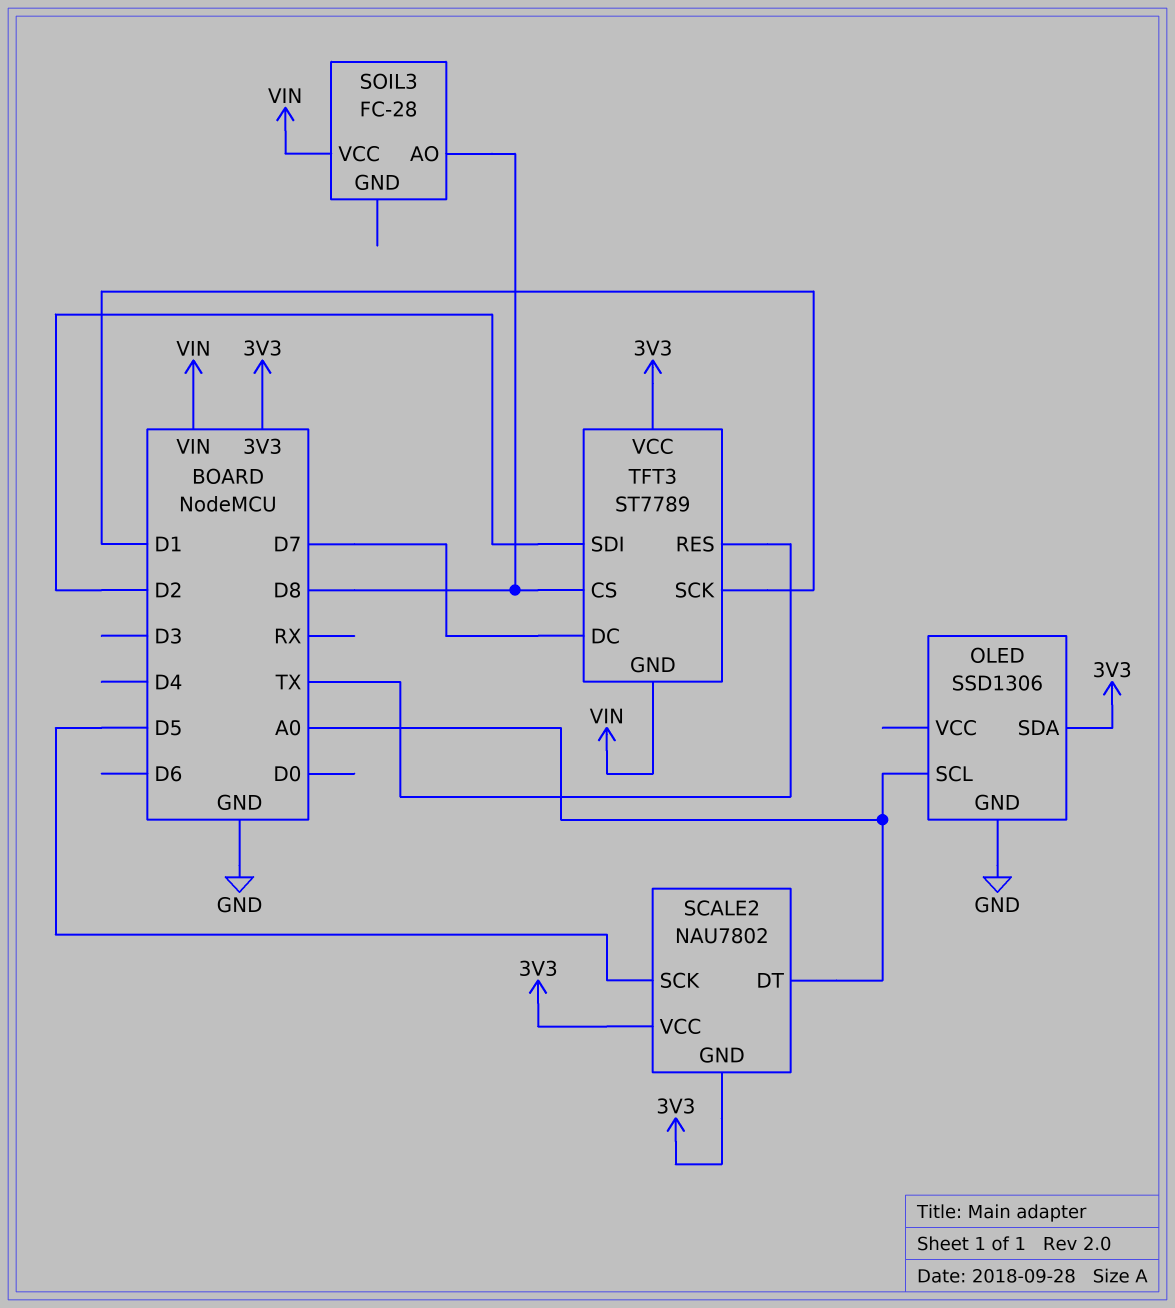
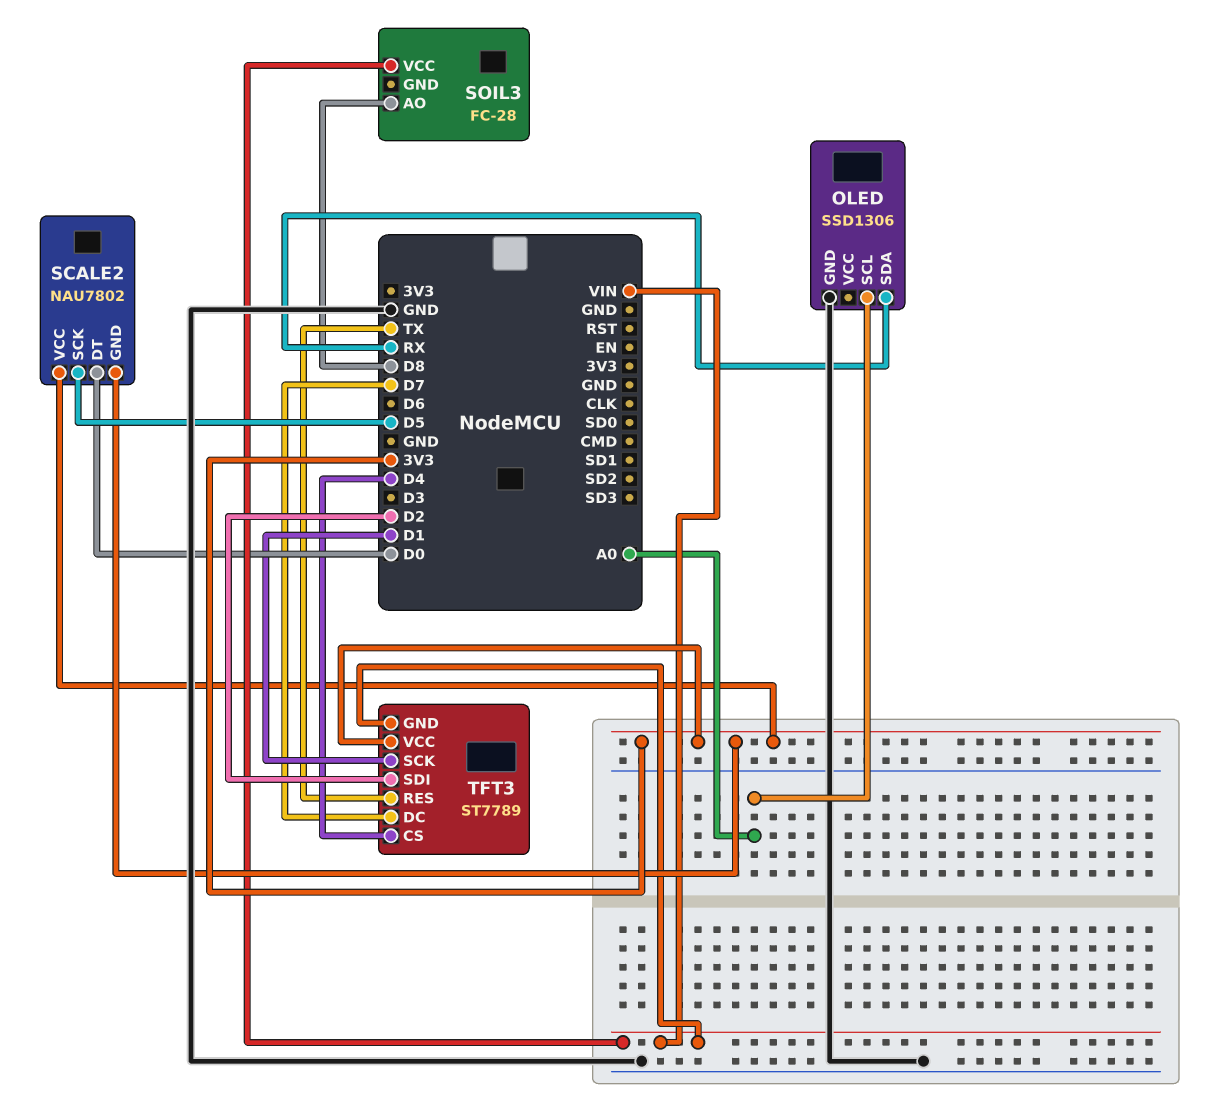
OLED pin SDA: 3V3 -> RX
SCALE2 pin DT: A0 -> D0
TFT3 pin CS: D8 -> D4

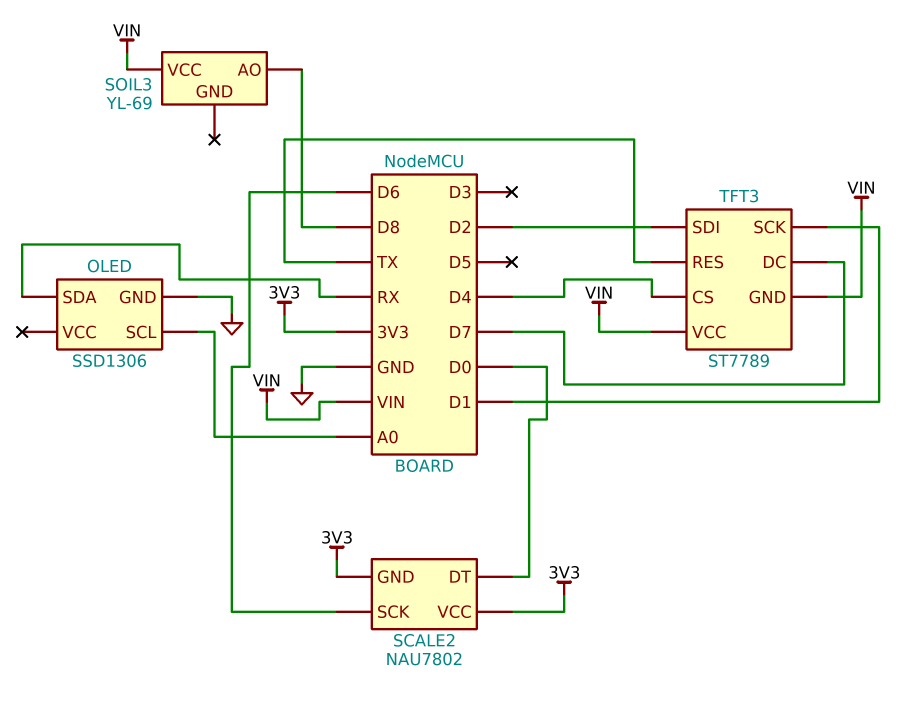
SCALE2 pin SCK: D5 -> D6
SOIL3: FC-28 -> YL-69
TFT3 pin VCC: 3V3 -> VIN

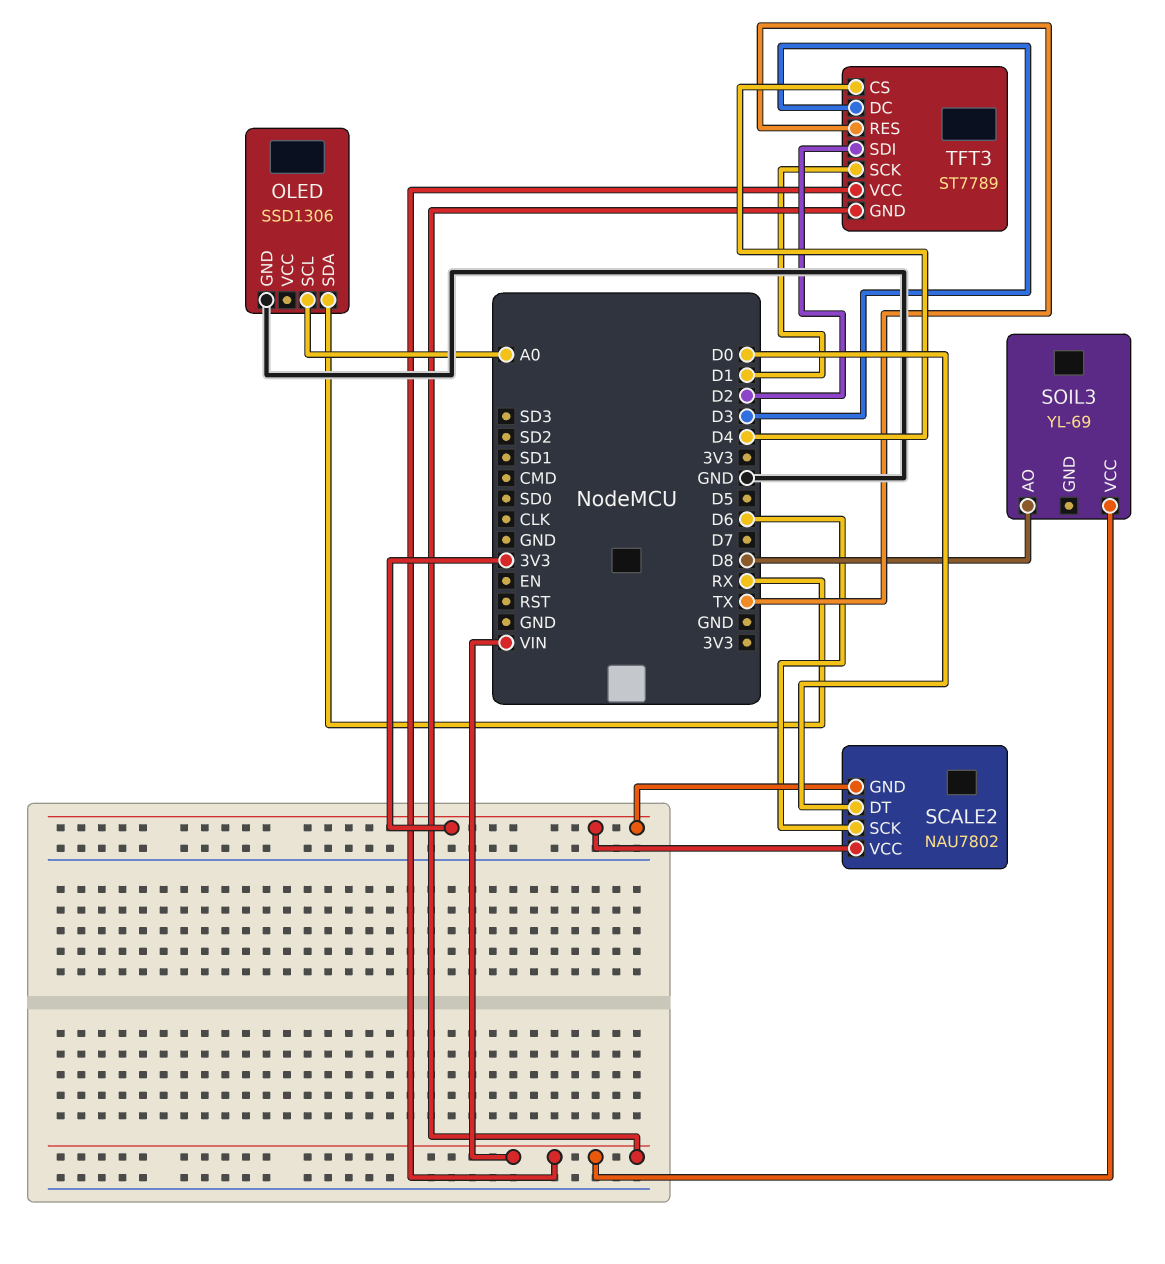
TFT3 pin DC: D7 -> D3

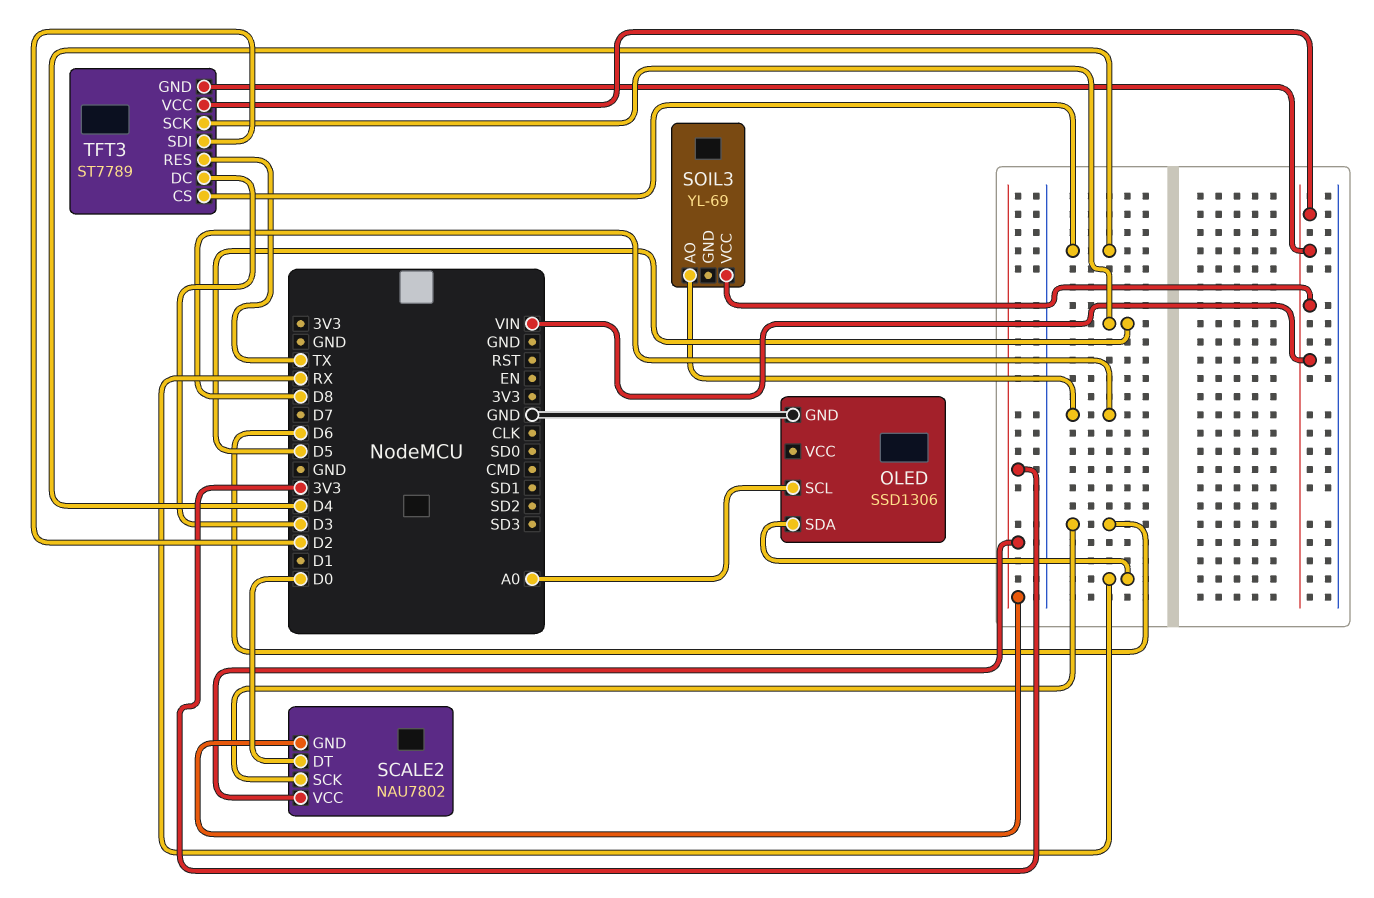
TFT3 pin SCK: D1 -> D5

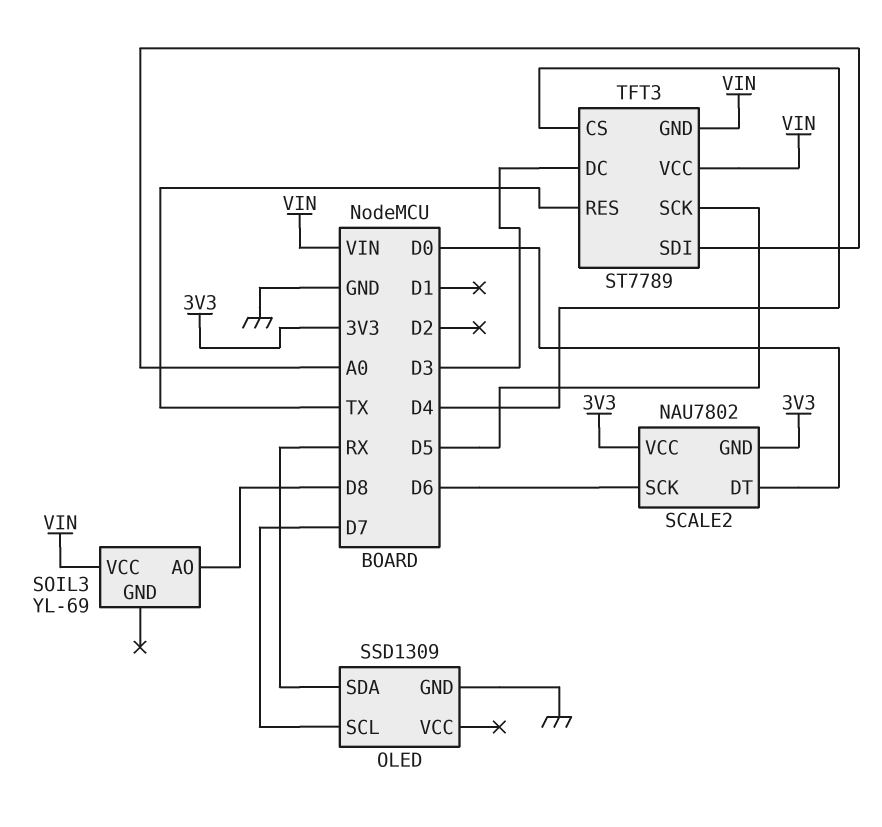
OLED: SSD1306 -> SSD1309
OLED pin SCL: A0 -> D7
TFT3 pin SDI: D2 -> A0

